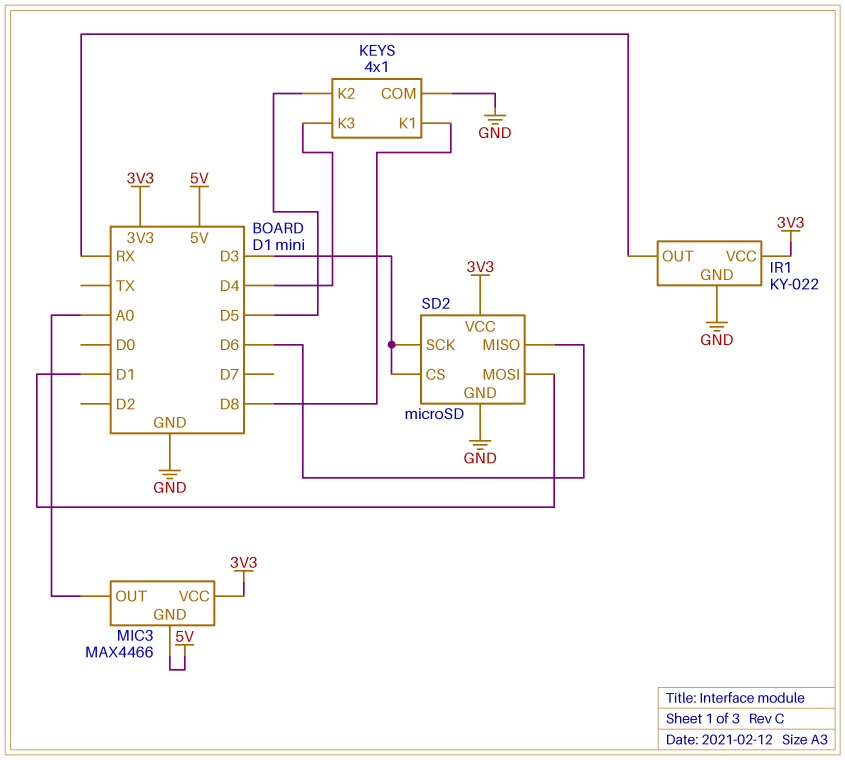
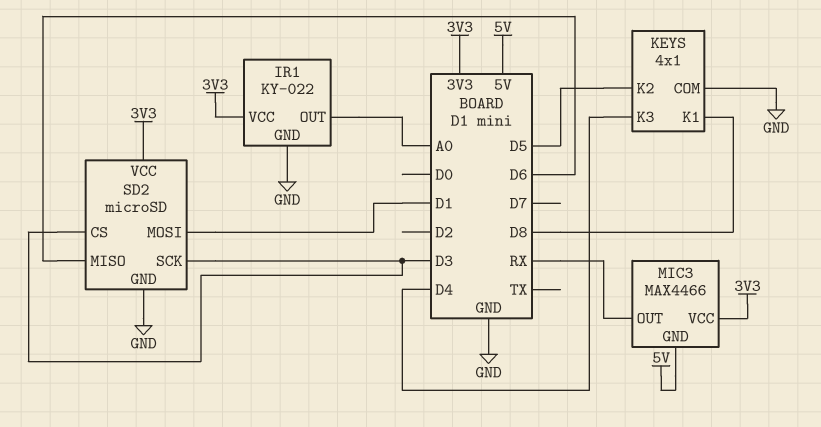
IR1 pin OUT: RX -> A0
MIC3 pin OUT: A0 -> RX

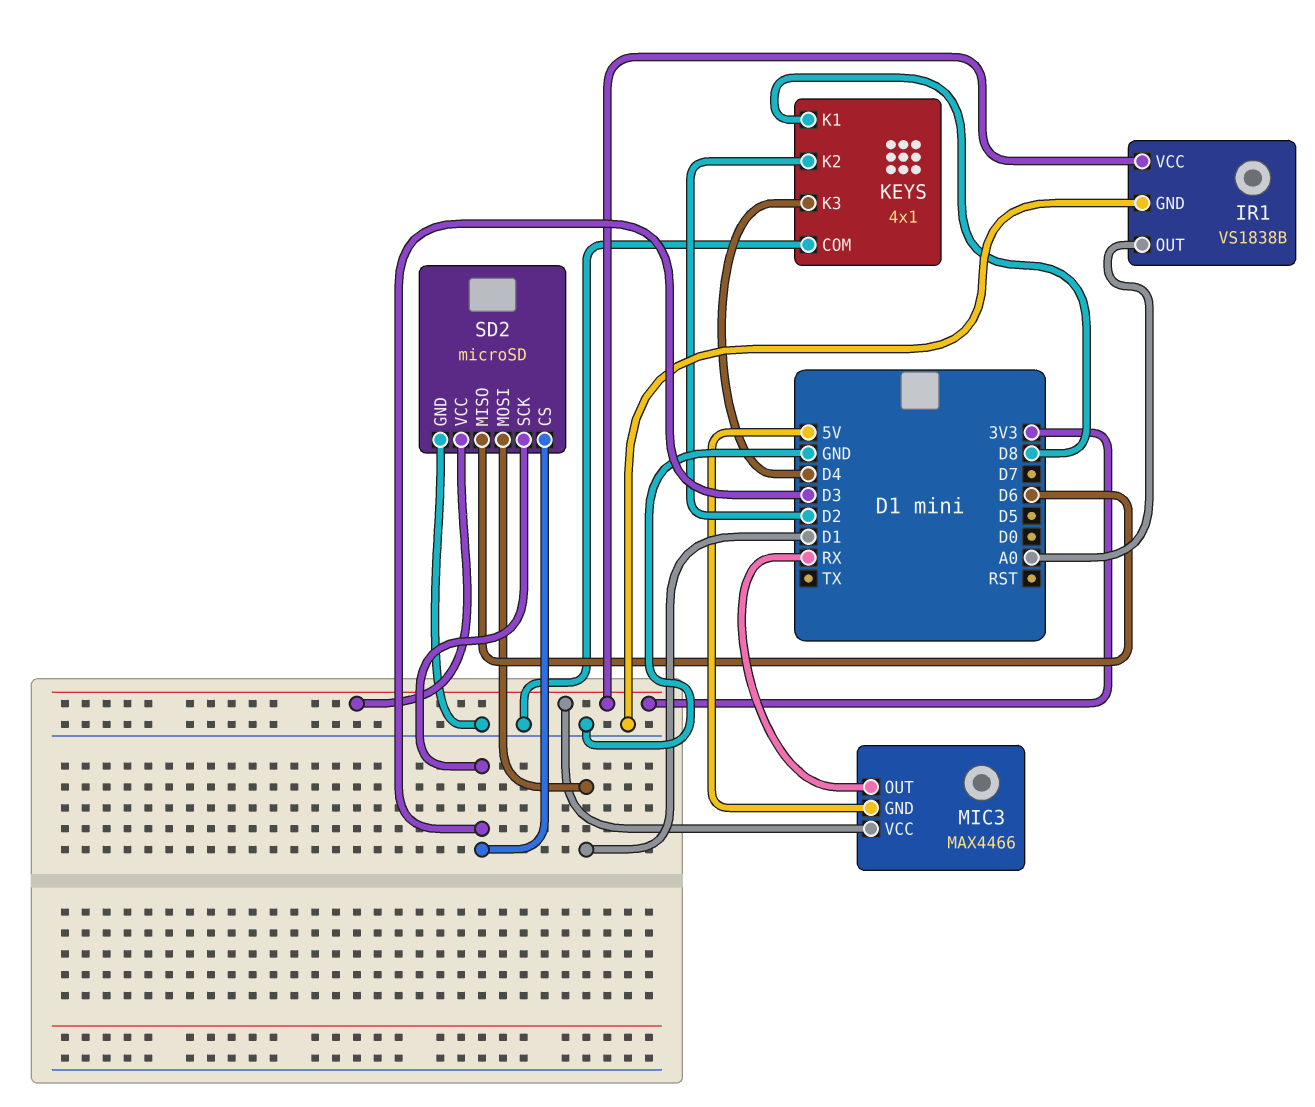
IR1: KY-022 -> VS1838B
KEYS pin K2: D5 -> D2

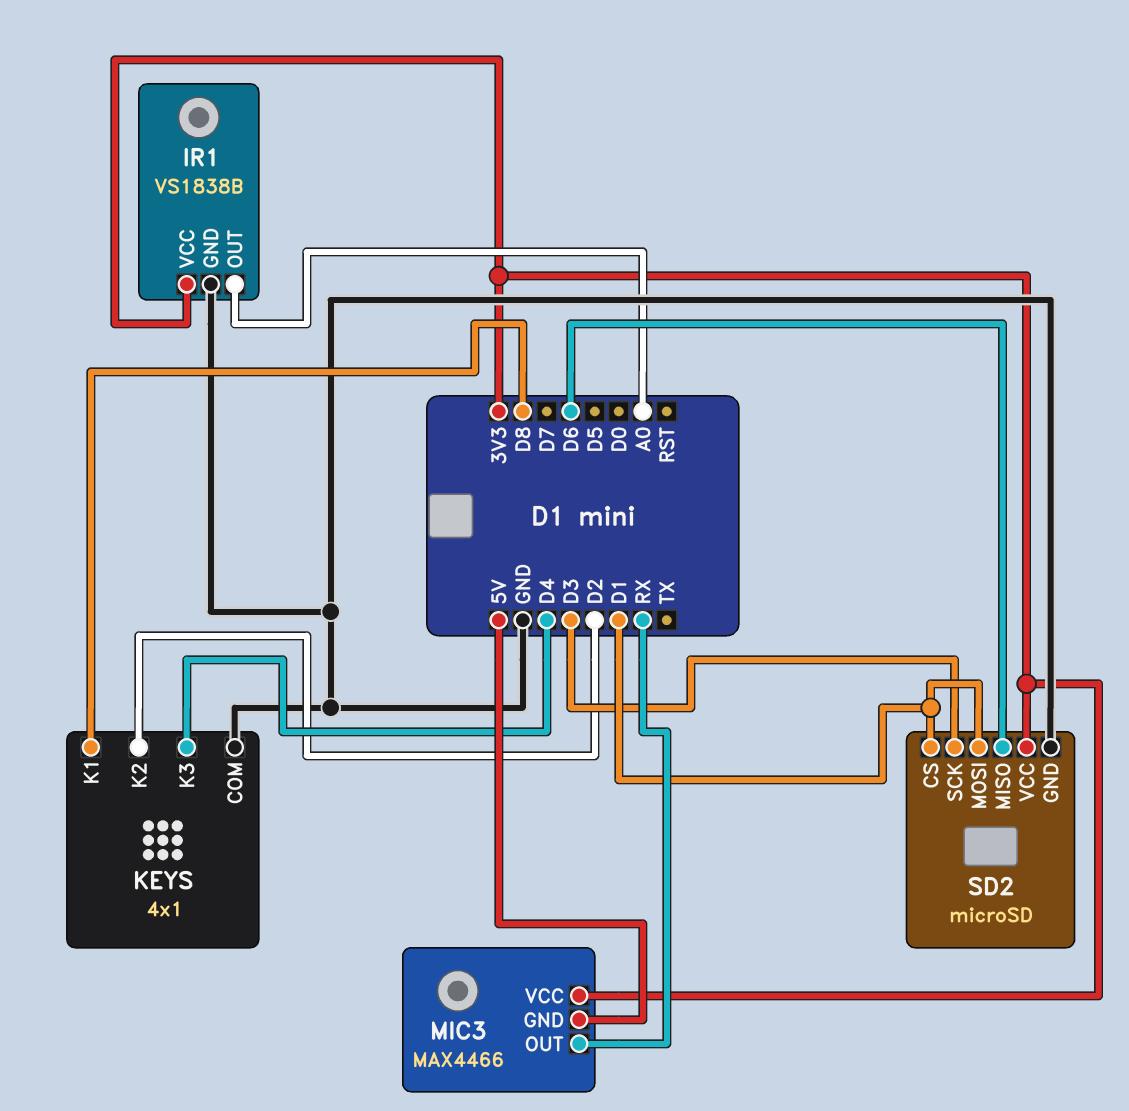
SD2 pin CS: D3 -> D1

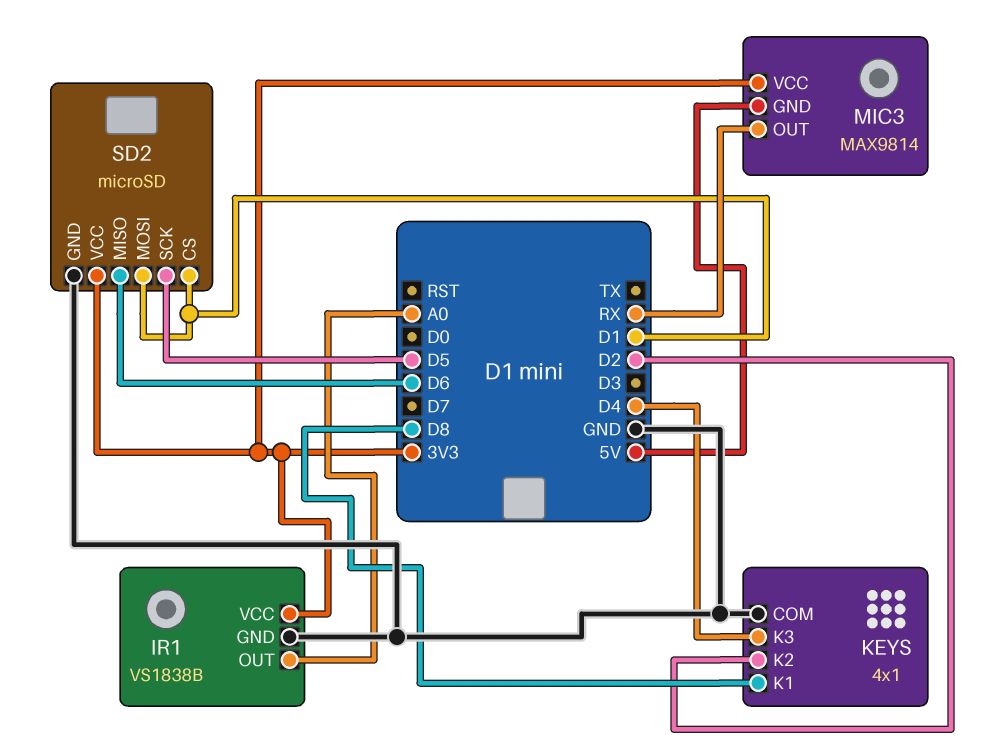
MIC3: MAX4466 -> MAX9814
SD2 pin SCK: D3 -> D5

